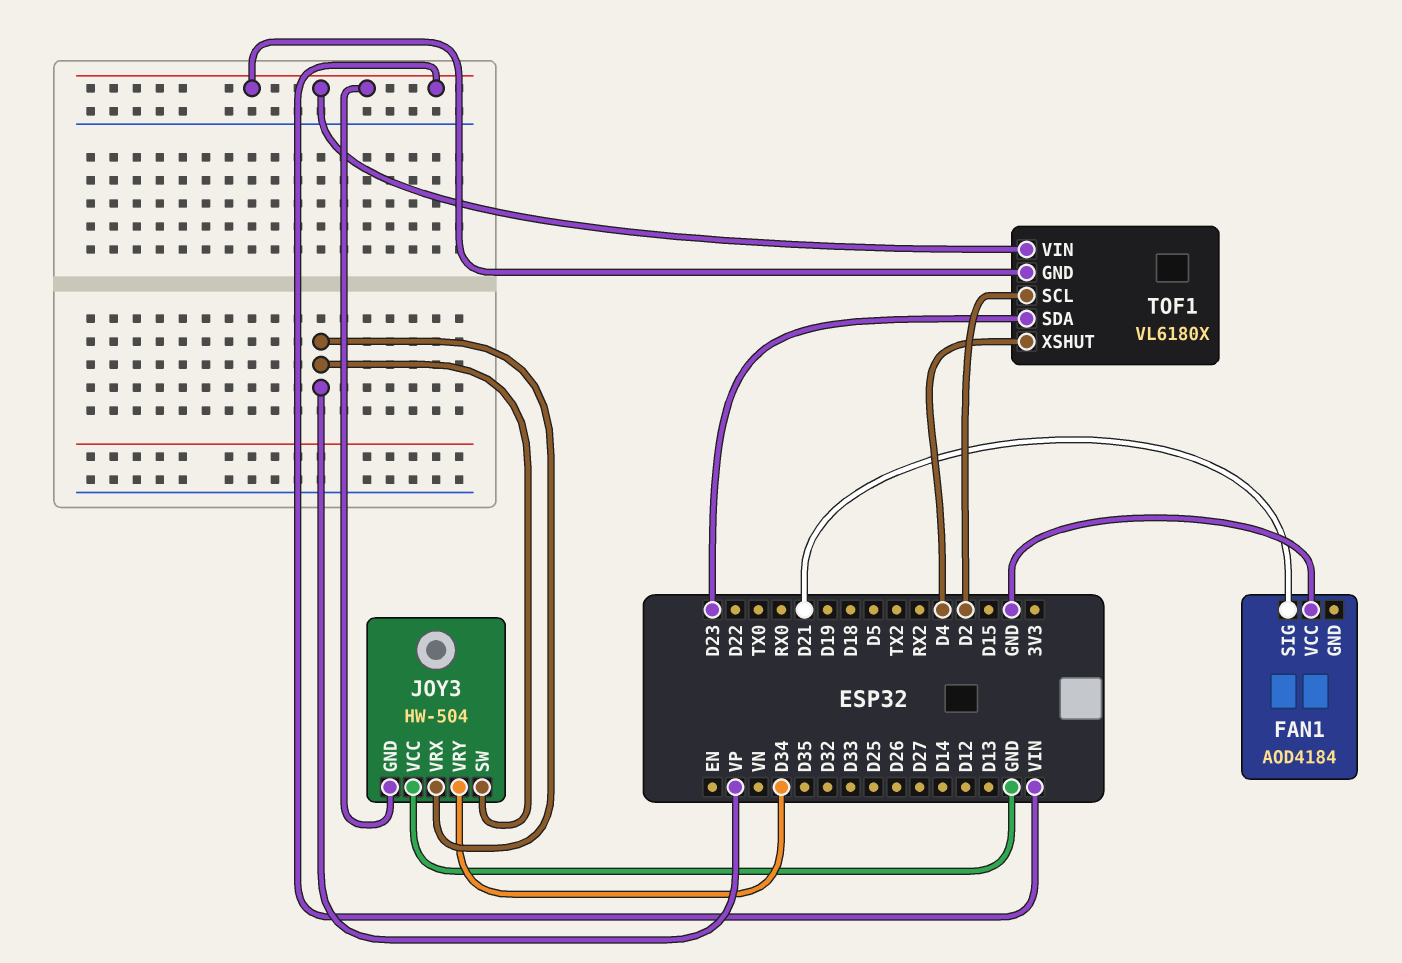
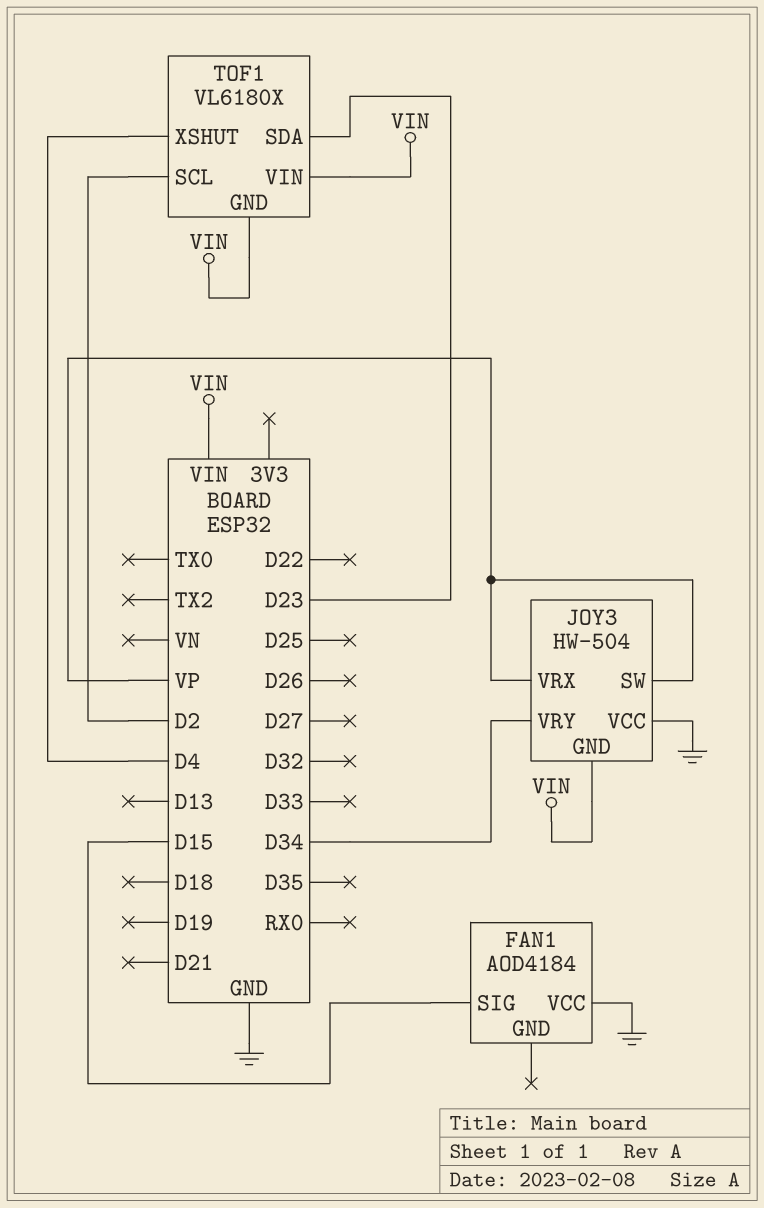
FAN1 pin SIG: D21 -> D15

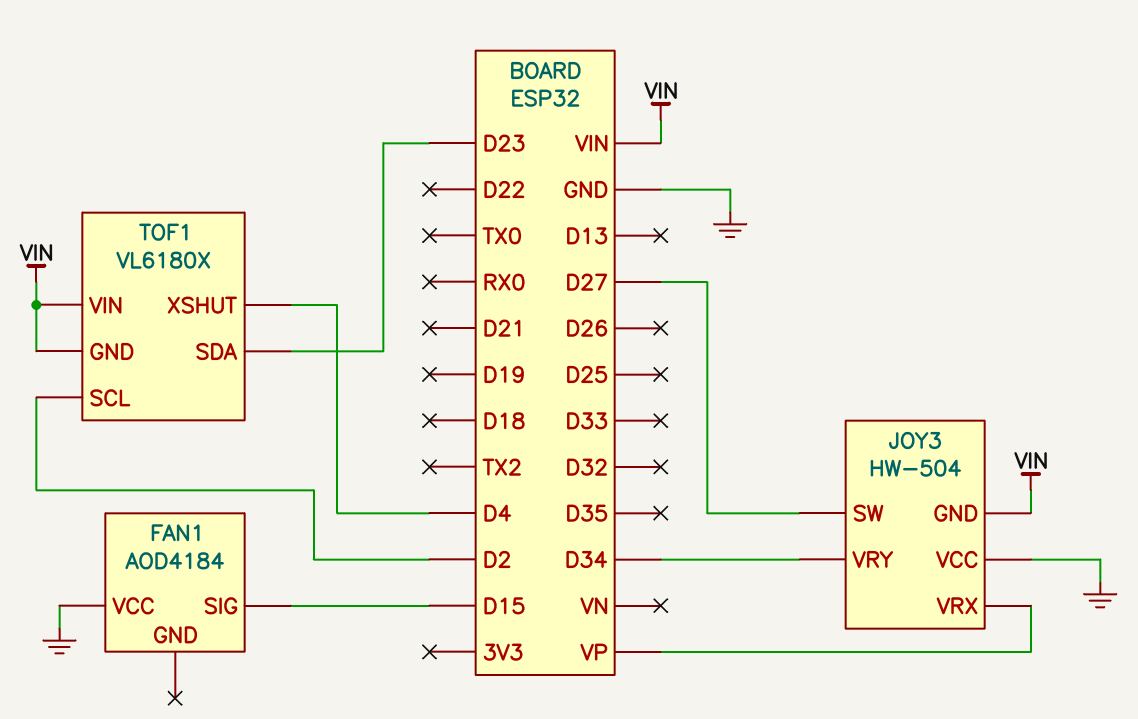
JOY3 pin SW: VP -> D27

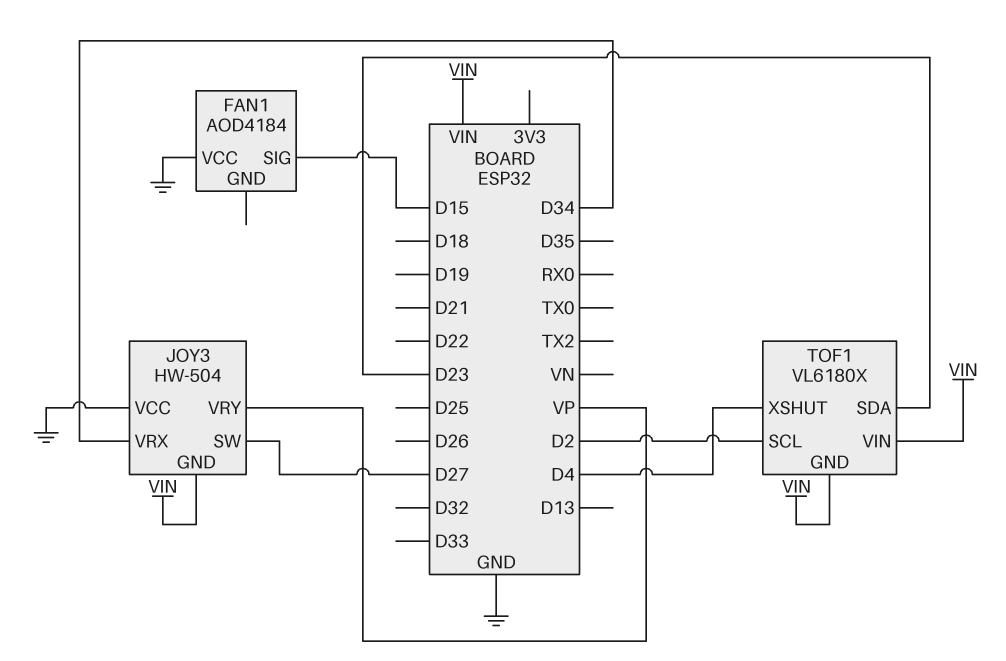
JOY3 pin VRX: VP -> D34
JOY3 pin VRY: D34 -> VP

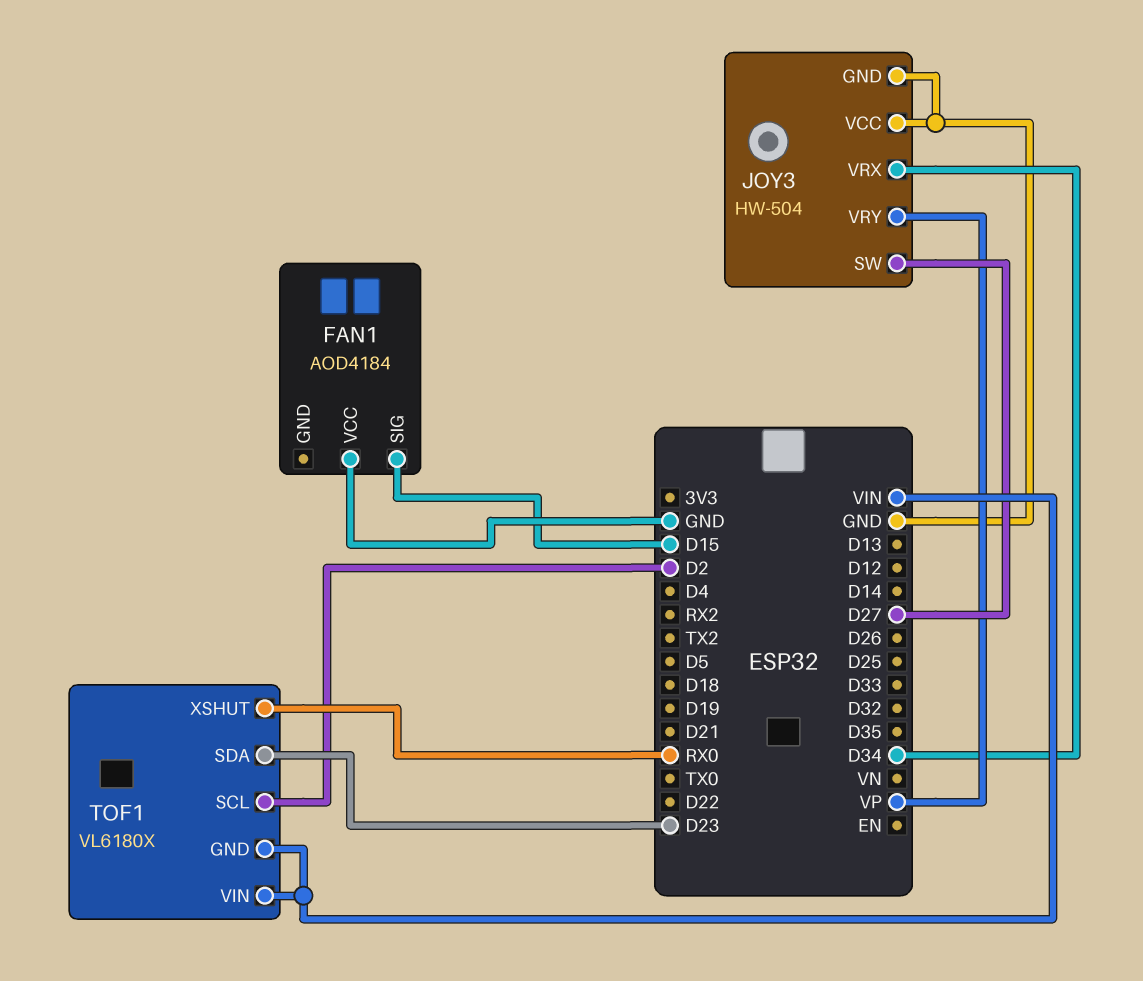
JOY3 pin GND: VIN -> GND
TOF1 pin XSHUT: D4 -> RX0

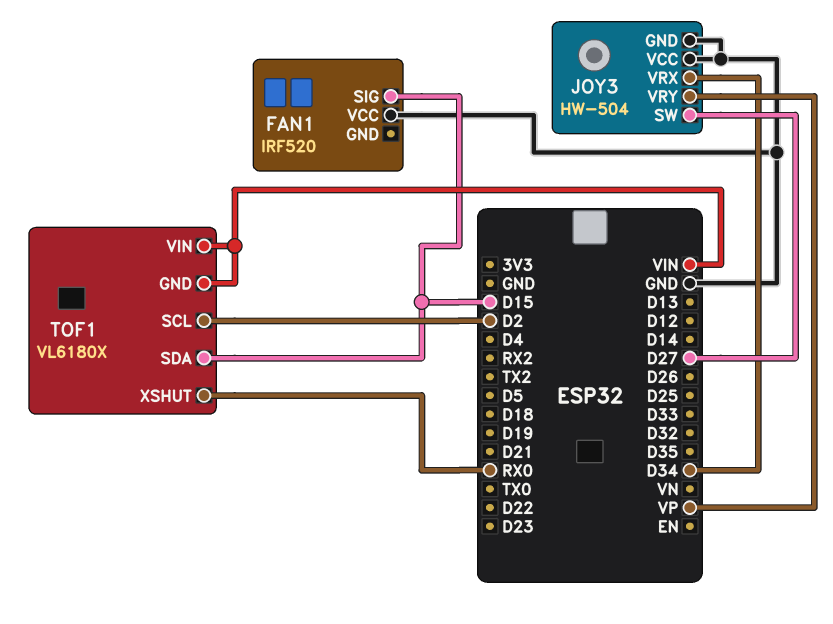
FAN1: AOD4184 -> IRF520
TOF1 pin SDA: D23 -> D15

